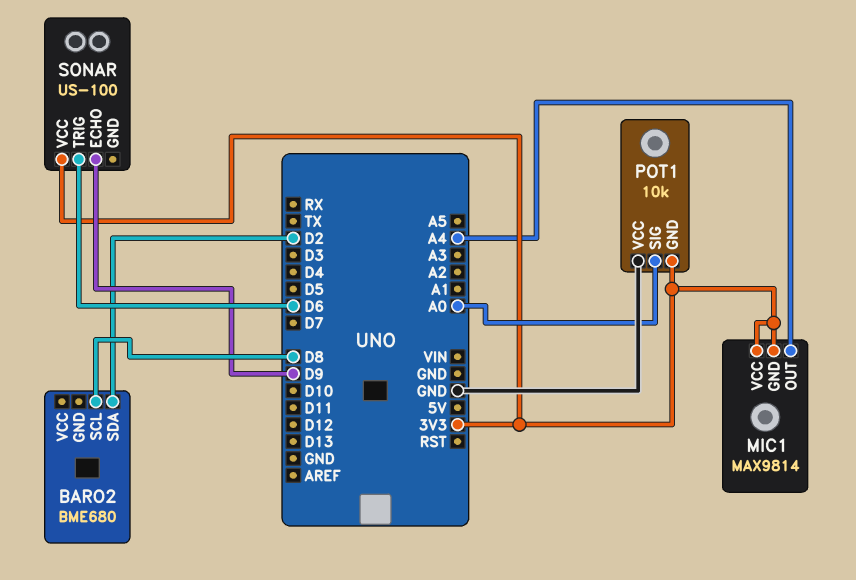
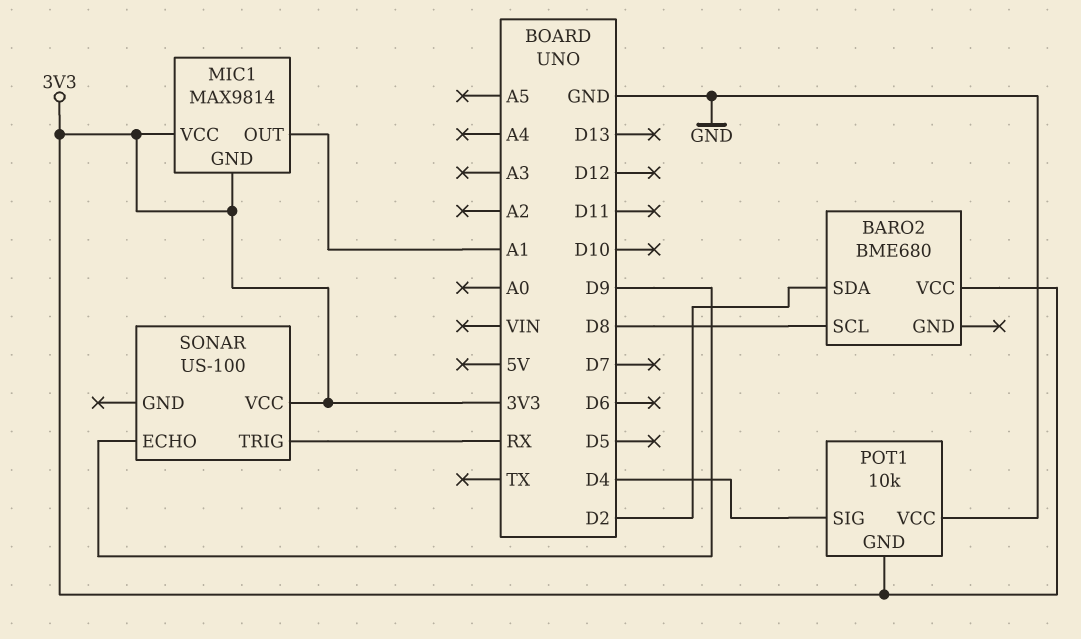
BARO2 pin VCC: none -> 3V3
MIC1 pin OUT: A4 -> A1
POT1 pin SIG: A0 -> D4
SONAR pin TRIG: D6 -> RX

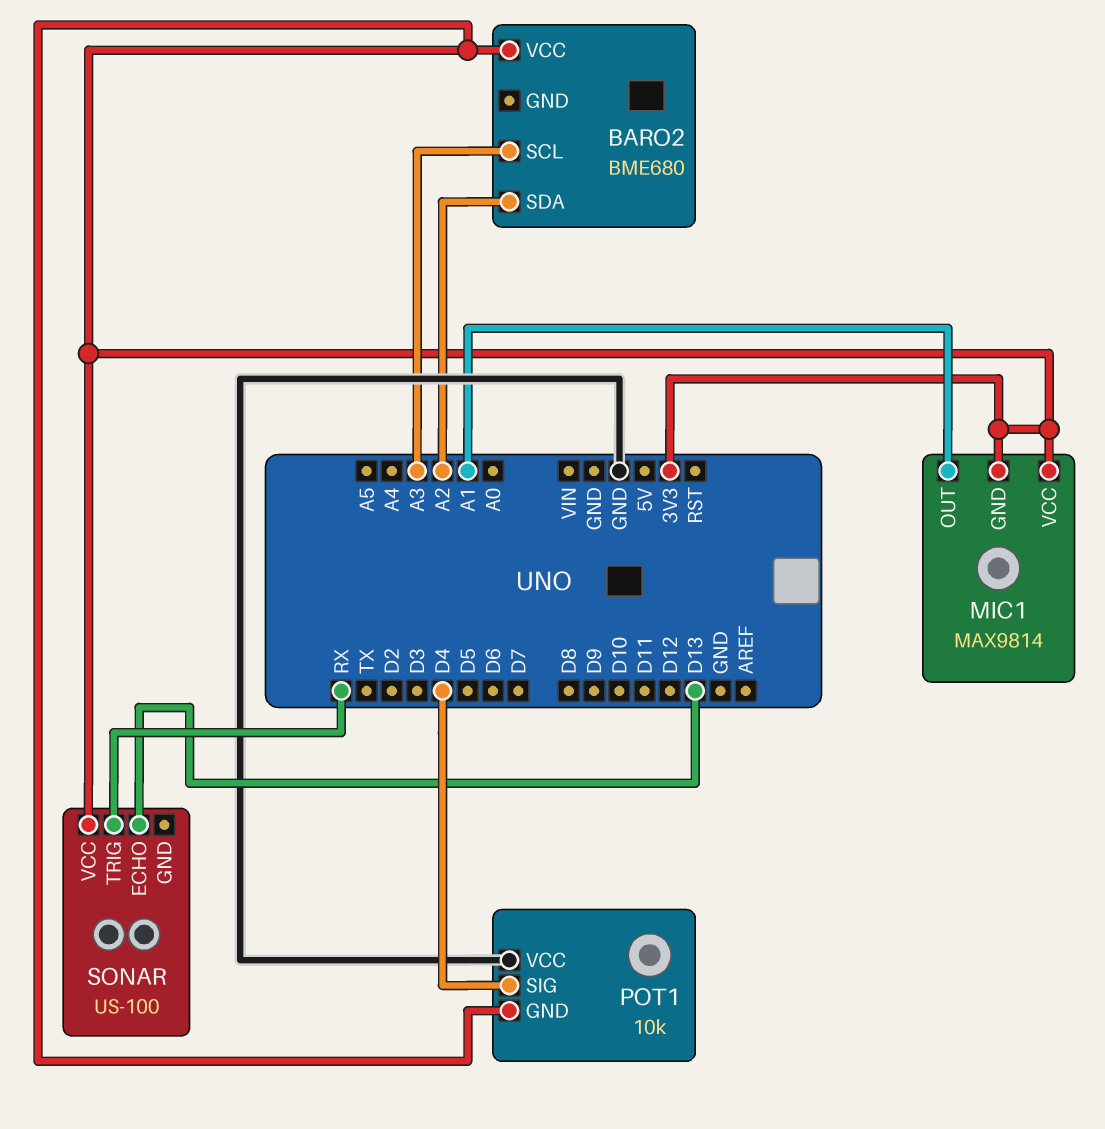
BARO2 pin SCL: D8 -> A3
BARO2 pin SDA: D2 -> A2
SONAR pin ECHO: D9 -> D13

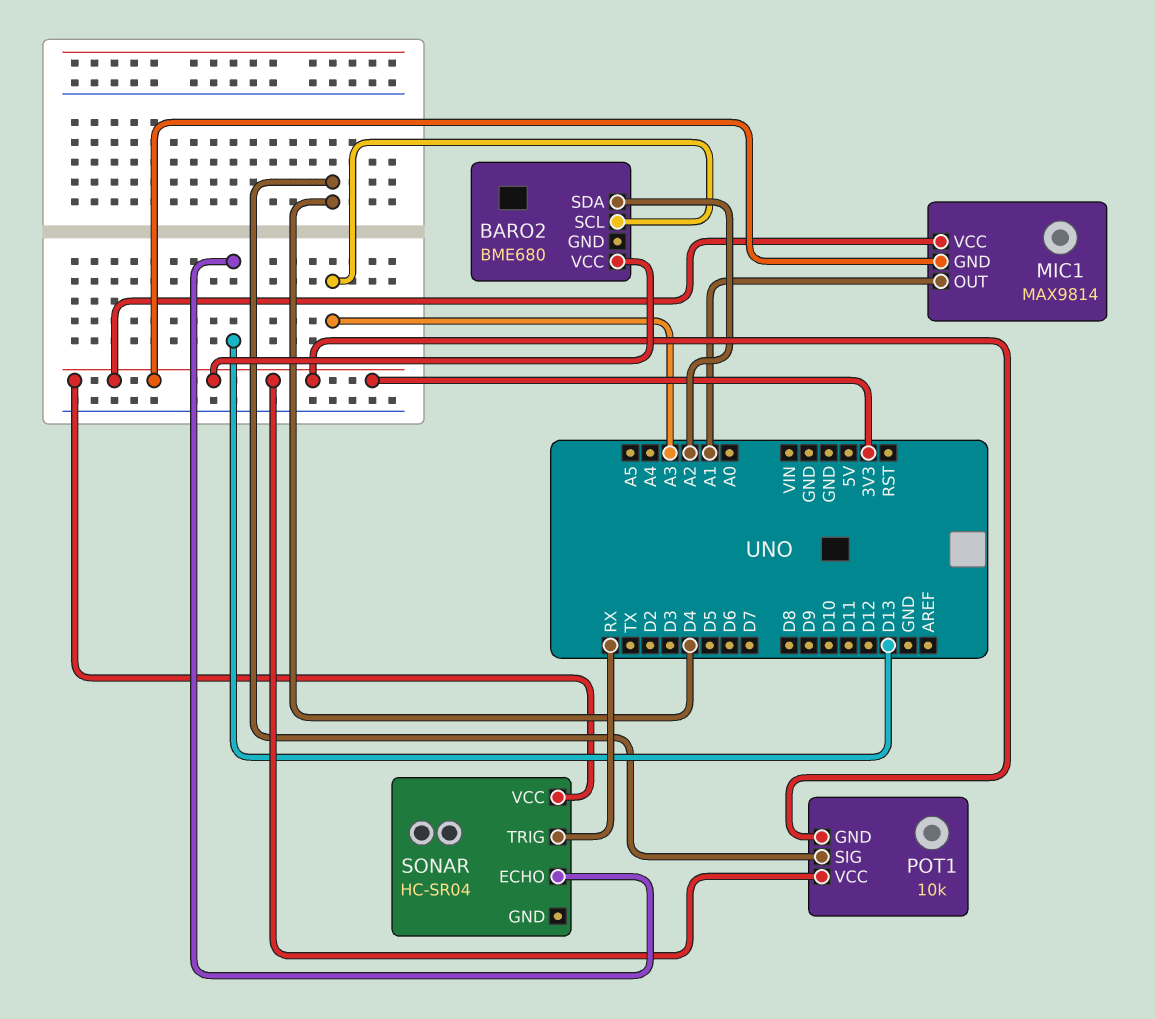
POT1 pin VCC: GND -> 3V3
SONAR: US-100 -> HC-SR04

